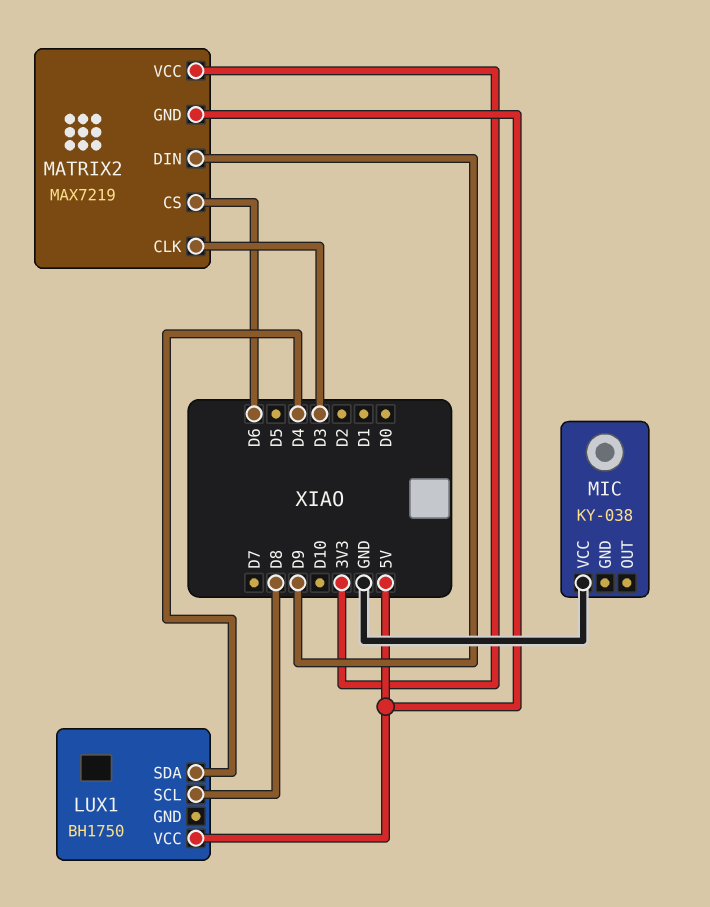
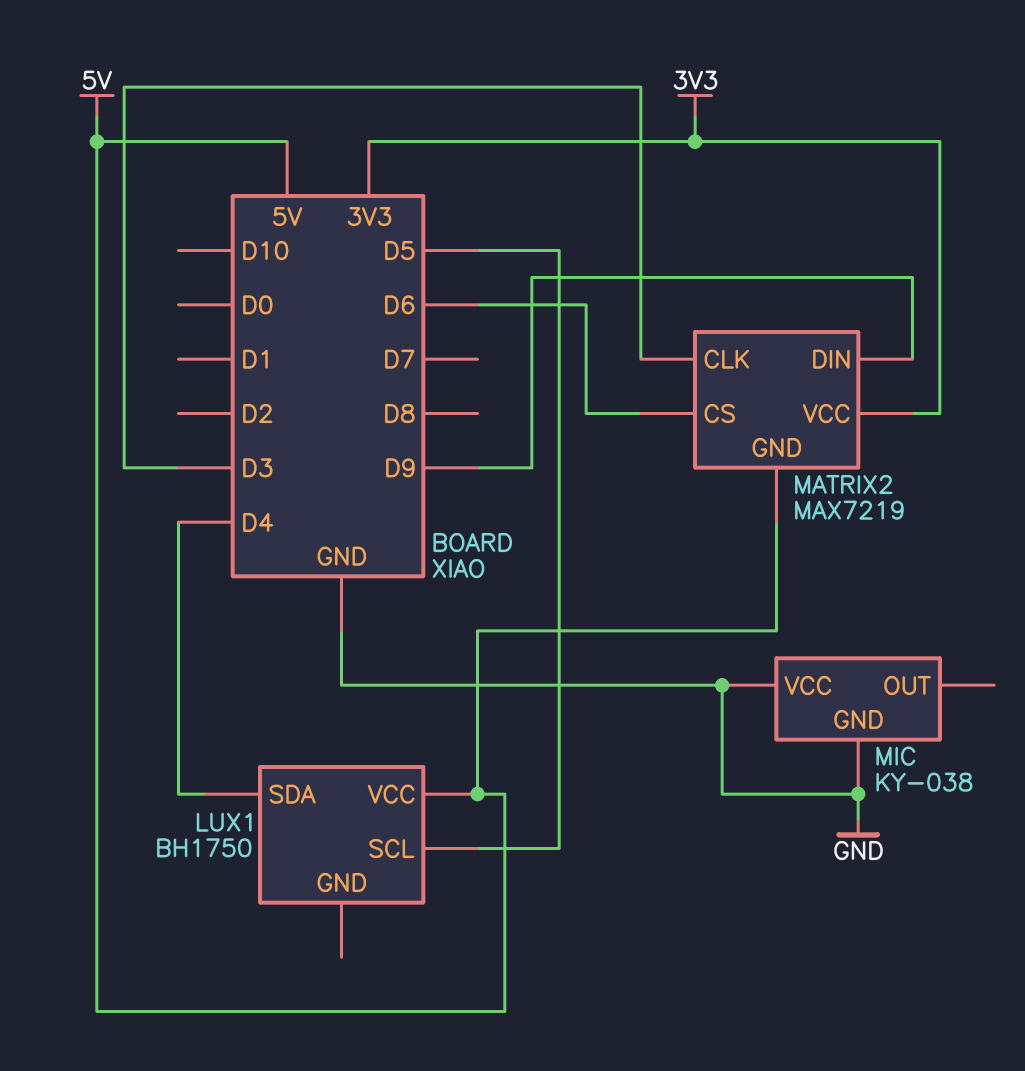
LUX1 pin SCL: D8 -> D5
MIC pin GND: none -> GND

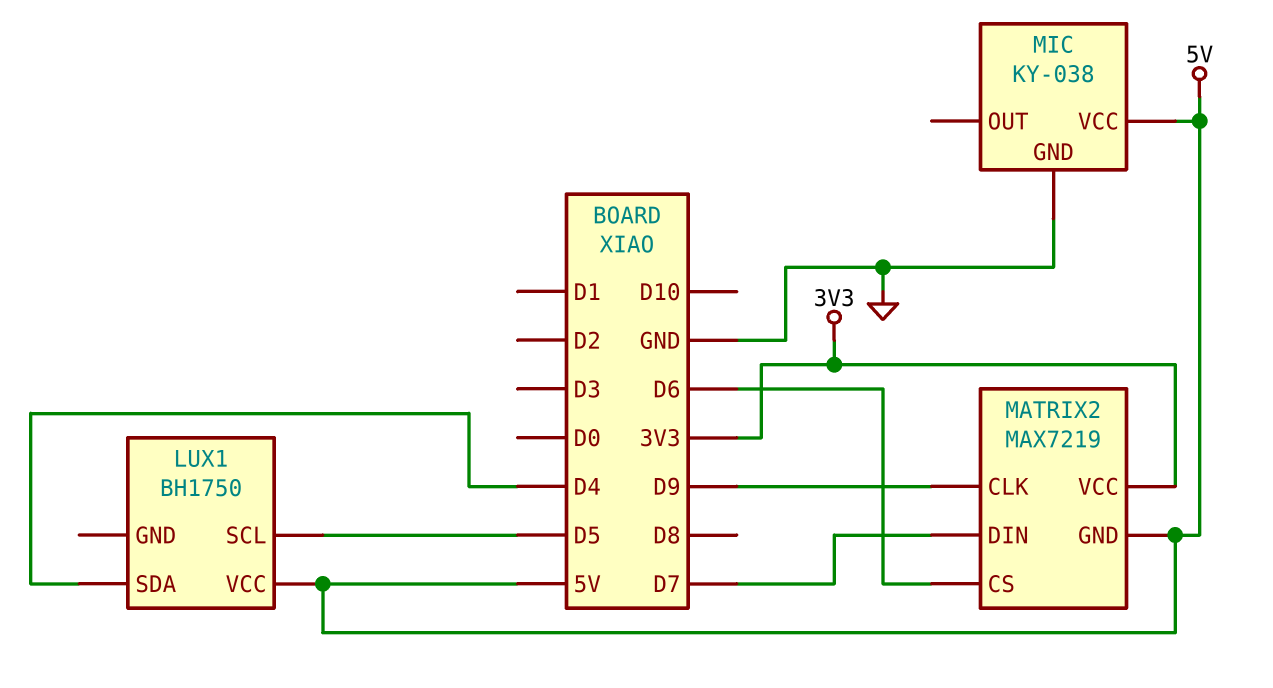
MATRIX2 pin CLK: D3 -> D9
MATRIX2 pin DIN: D9 -> D7
MIC pin VCC: GND -> 5V

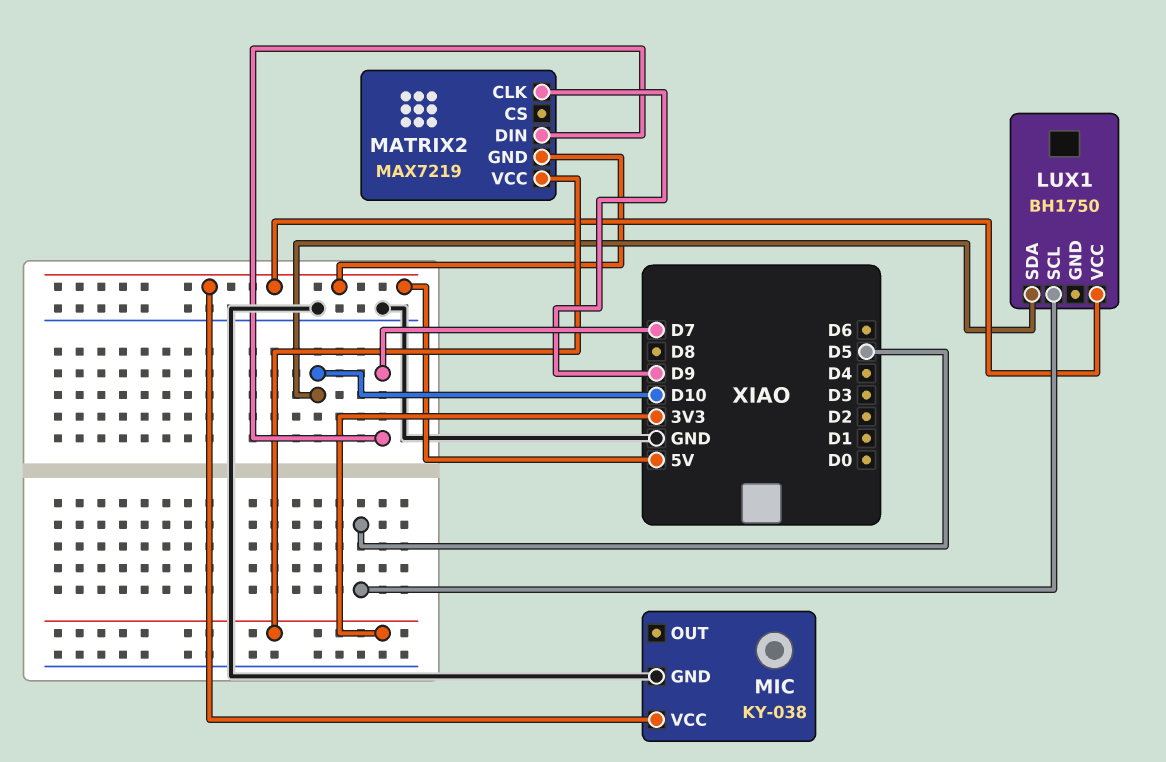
LUX1 pin SDA: D4 -> D10
MATRIX2 pin CS: D6 -> none

